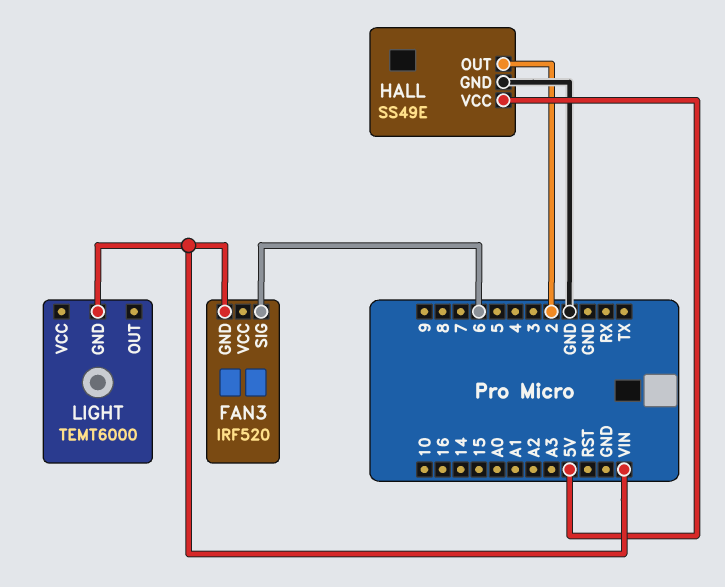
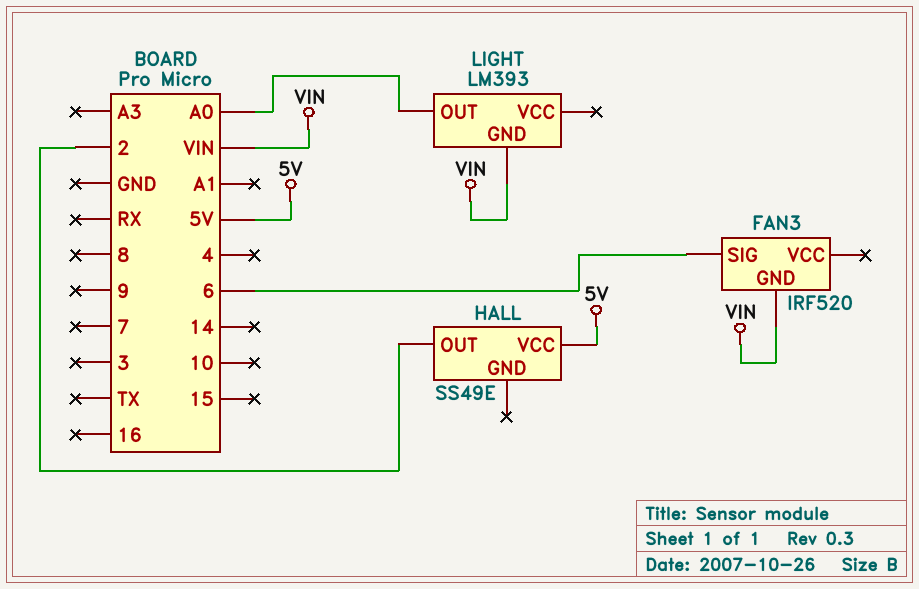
HALL pin GND: GND -> none
LIGHT: TEMT6000 -> LM393
LIGHT pin OUT: none -> A0

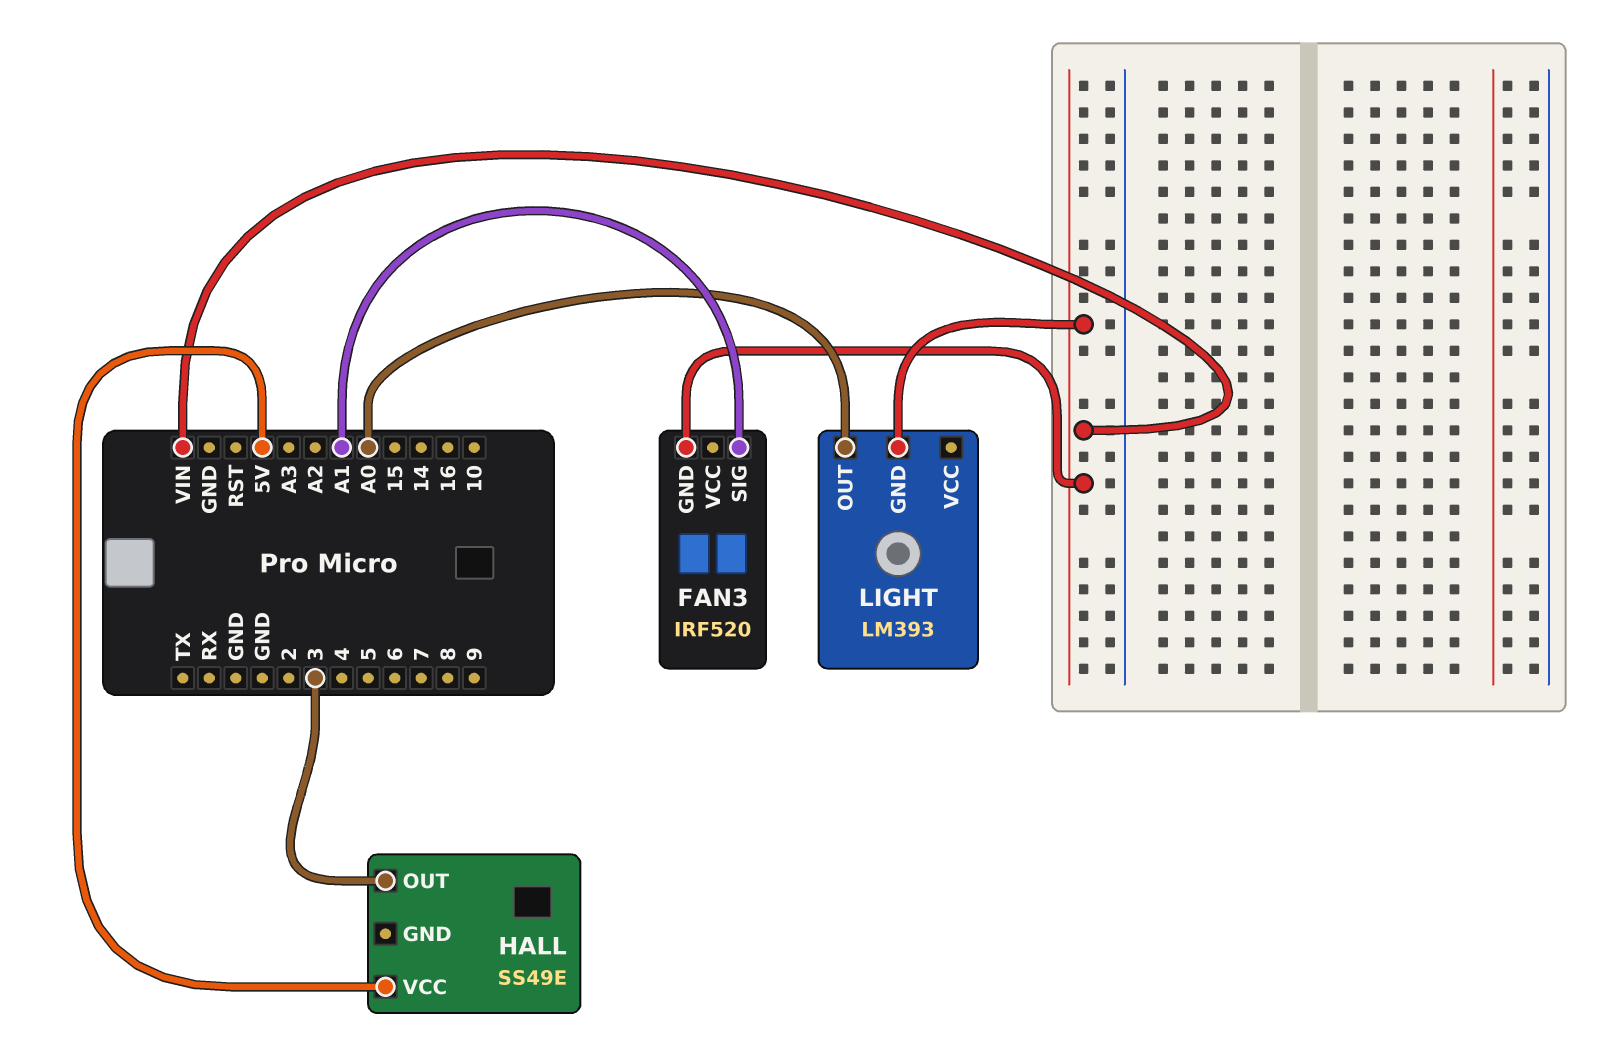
FAN3 pin SIG: 6 -> A1
HALL pin OUT: 2 -> 3

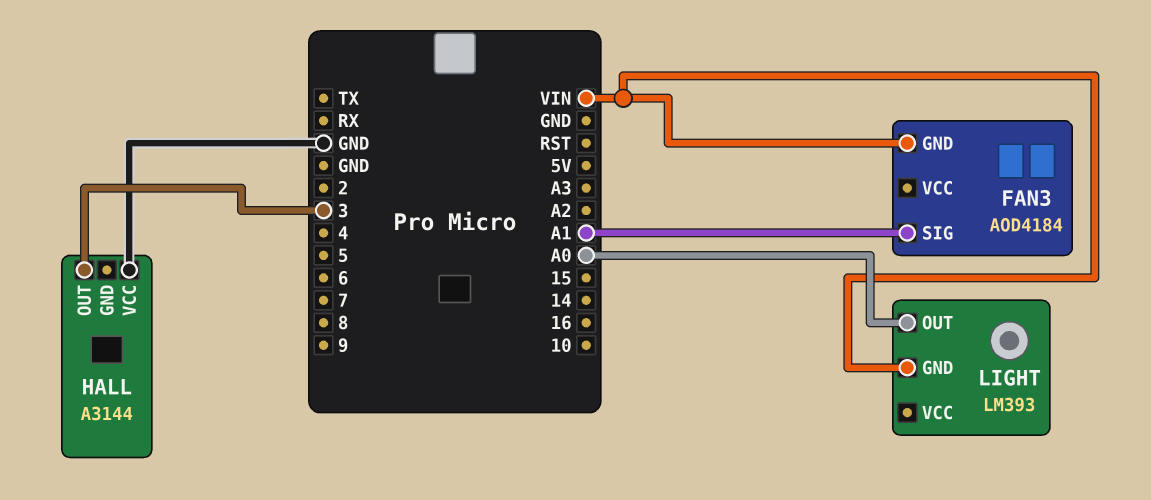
FAN3: IRF520 -> AOD4184
HALL: SS49E -> A3144
HALL pin VCC: 5V -> GND

